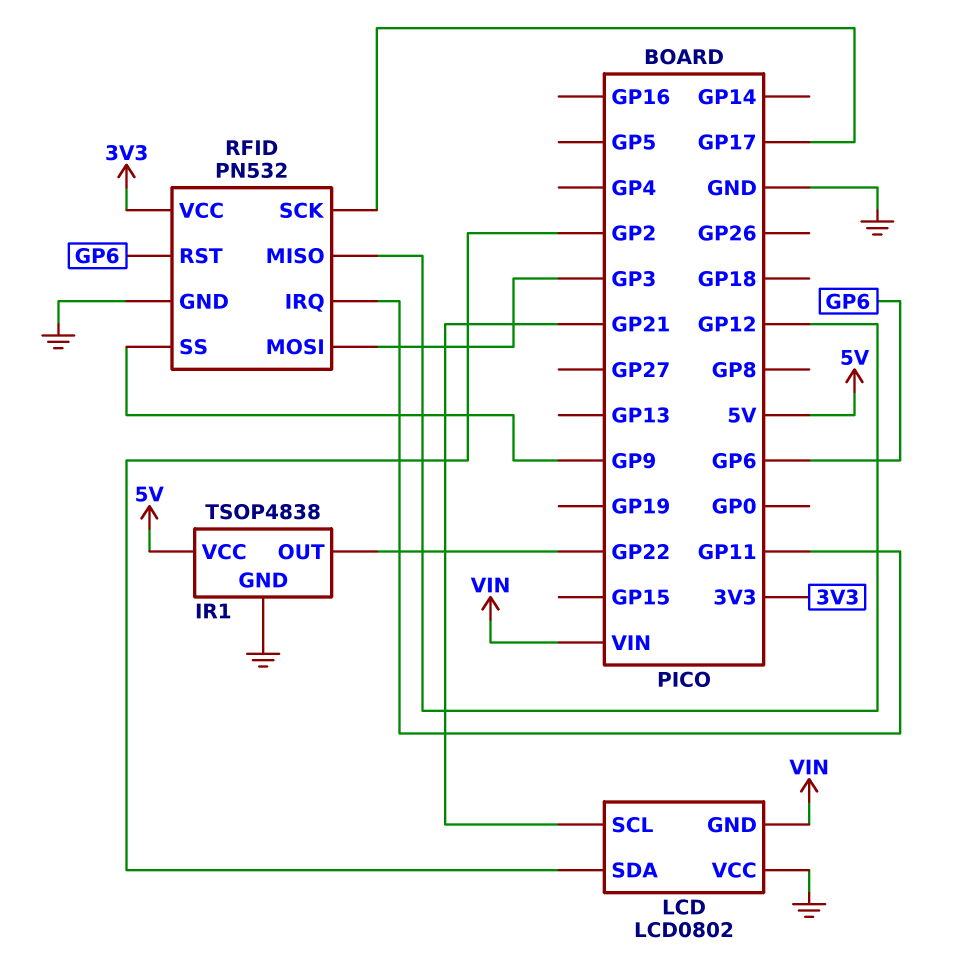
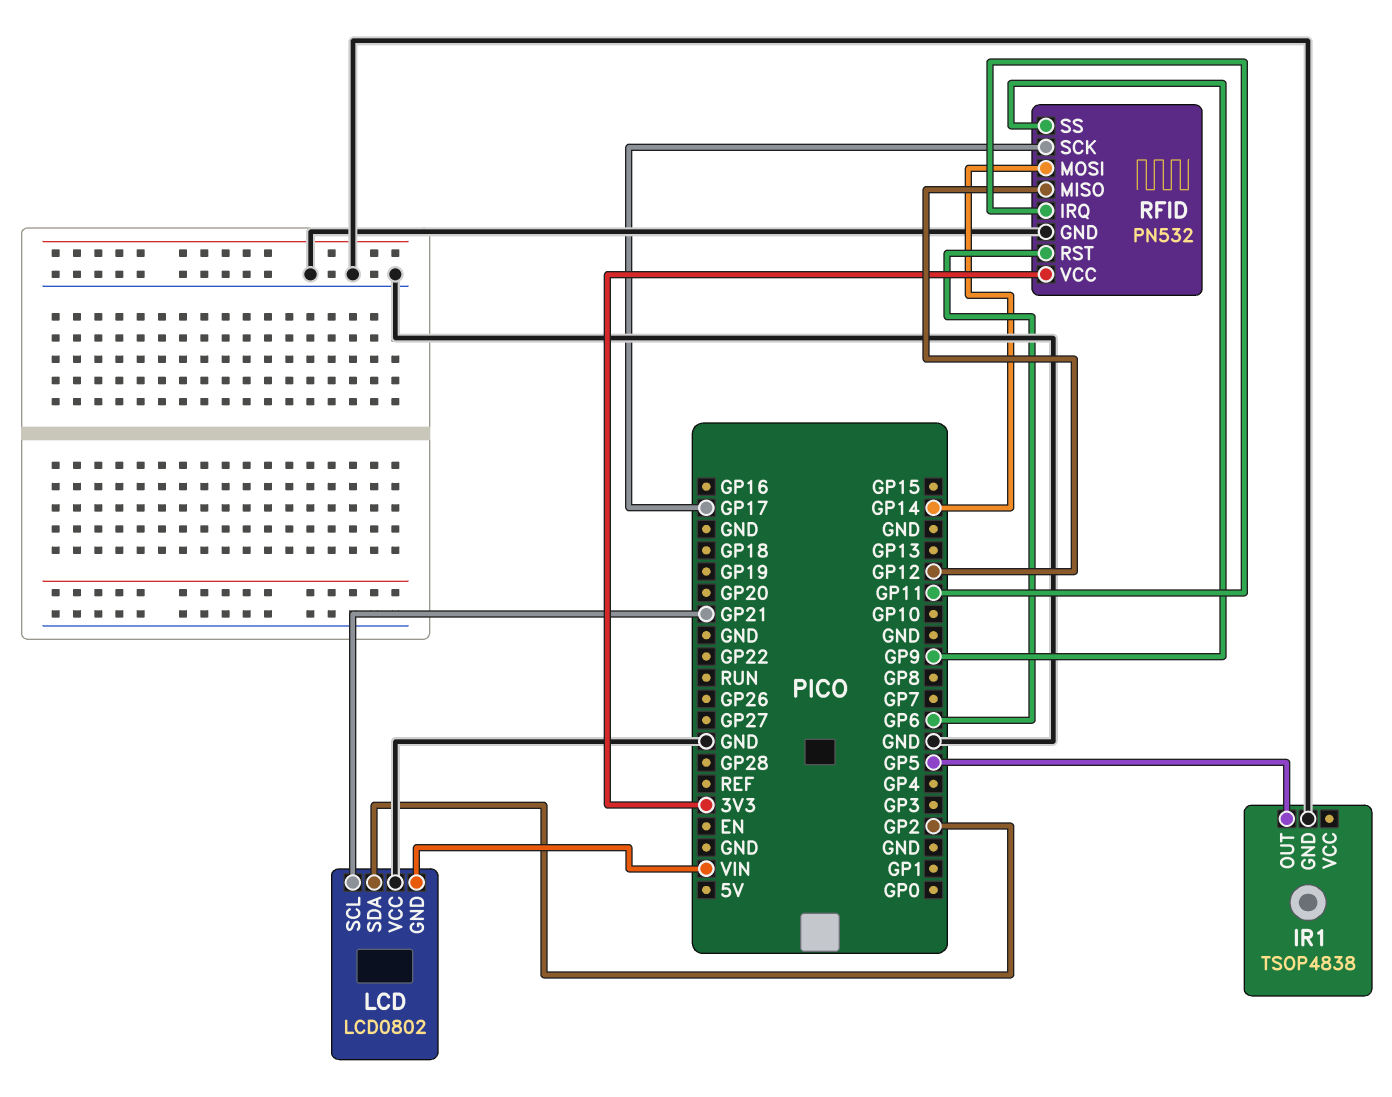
IR1 pin OUT: GP22 -> GP5
IR1 pin VCC: 5V -> none
RFID pin MOSI: GP3 -> GP14

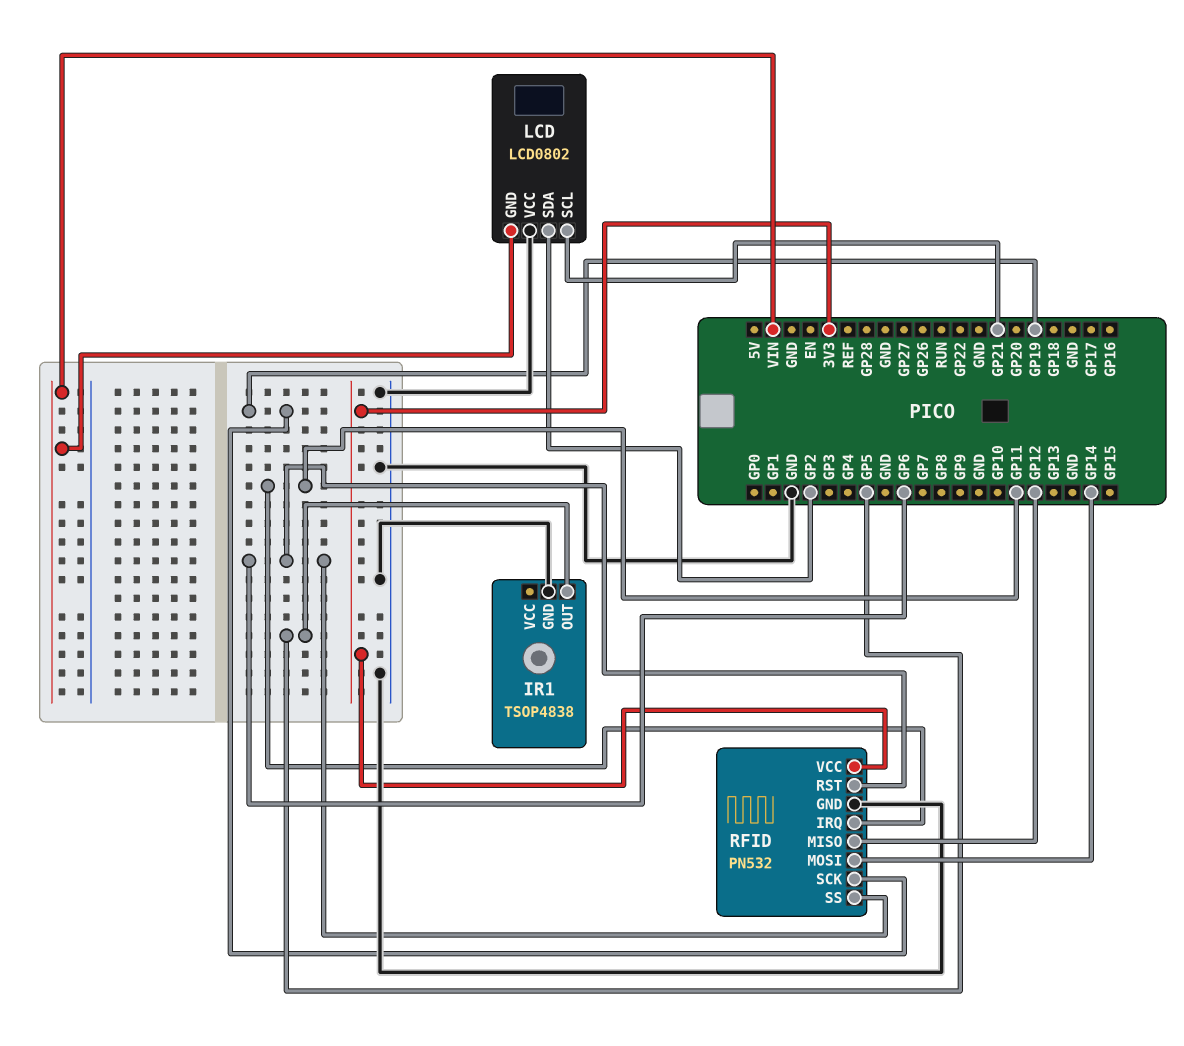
RFID pin SCK: GP17 -> GP19
RFID pin SS: GP9 -> GP6

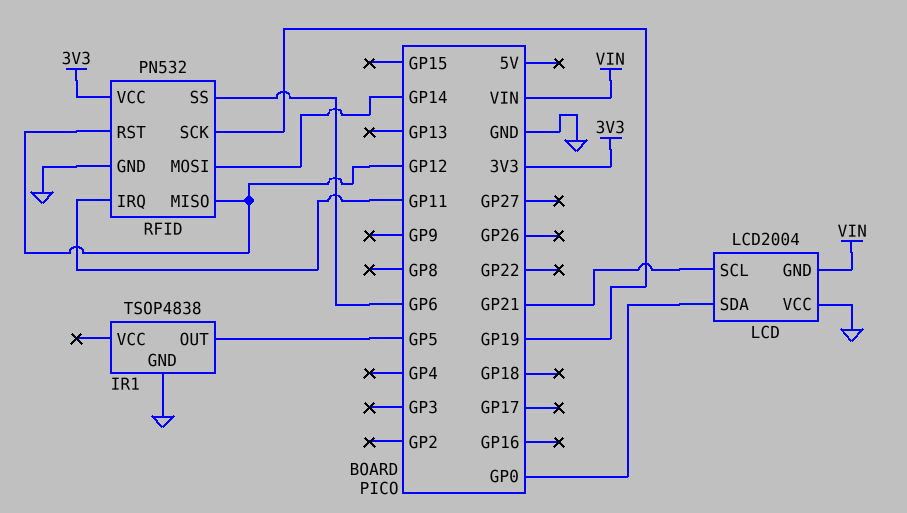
LCD: LCD0802 -> LCD2004
LCD pin SDA: GP2 -> GP0
RFID pin RST: GP6 -> GP12

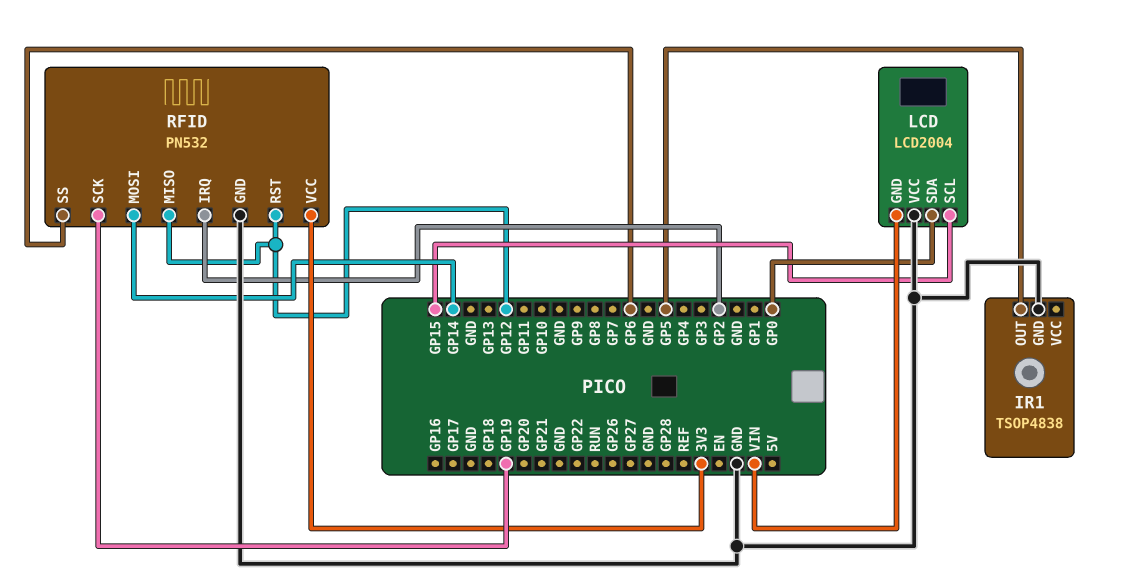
LCD pin SCL: GP21 -> GP15
RFID pin IRQ: GP11 -> GP2

